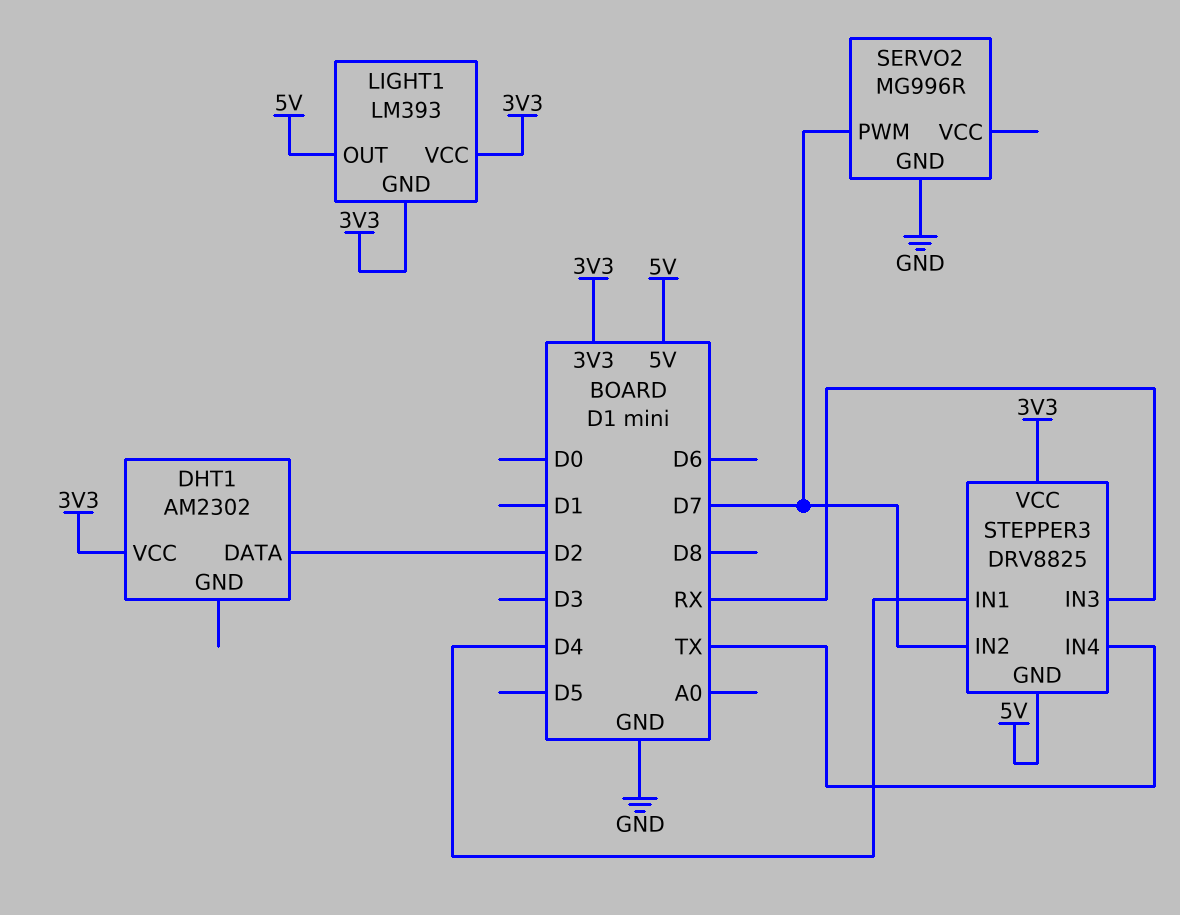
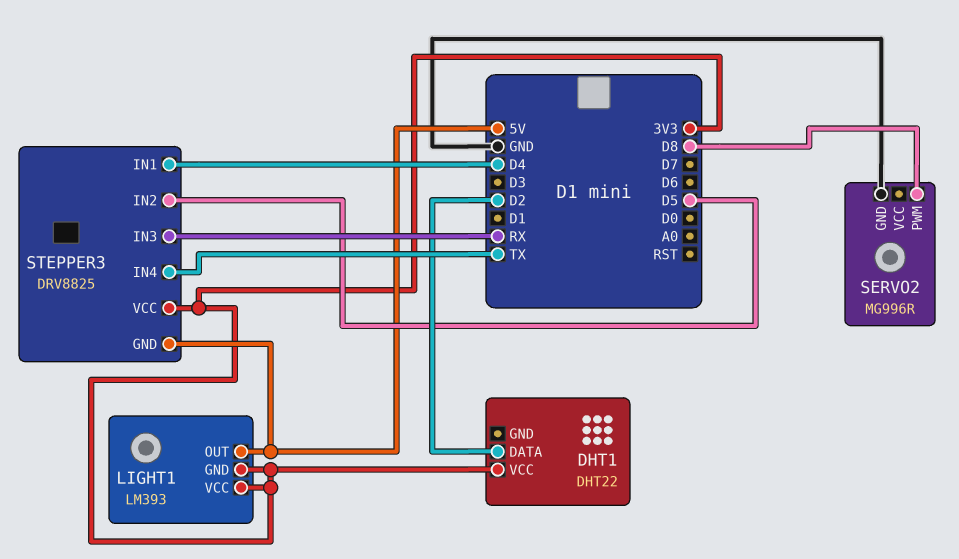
DHT1: AM2302 -> DHT22
SERVO2 pin PWM: D7 -> D8
STEPPER3 pin IN2: D7 -> D5

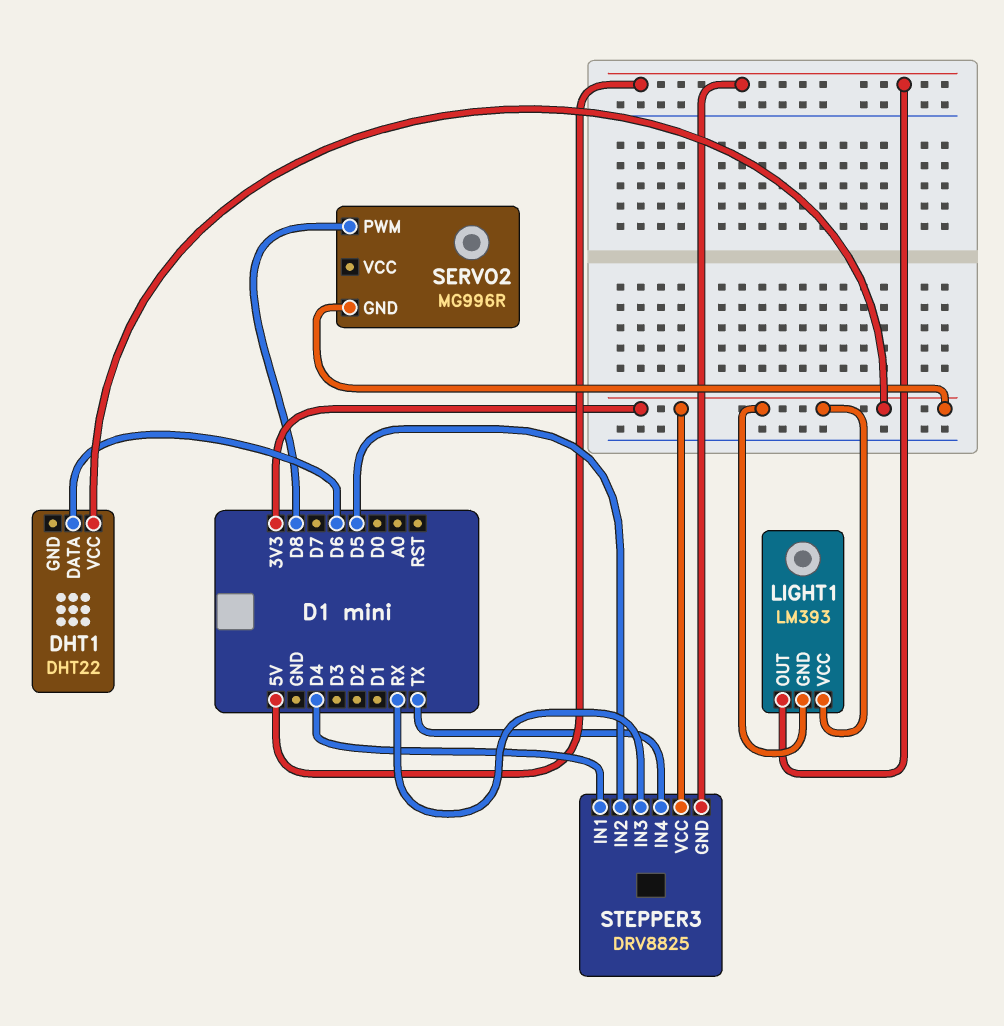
DHT1 pin DATA: D2 -> D6
SERVO2 pin GND: GND -> 3V3

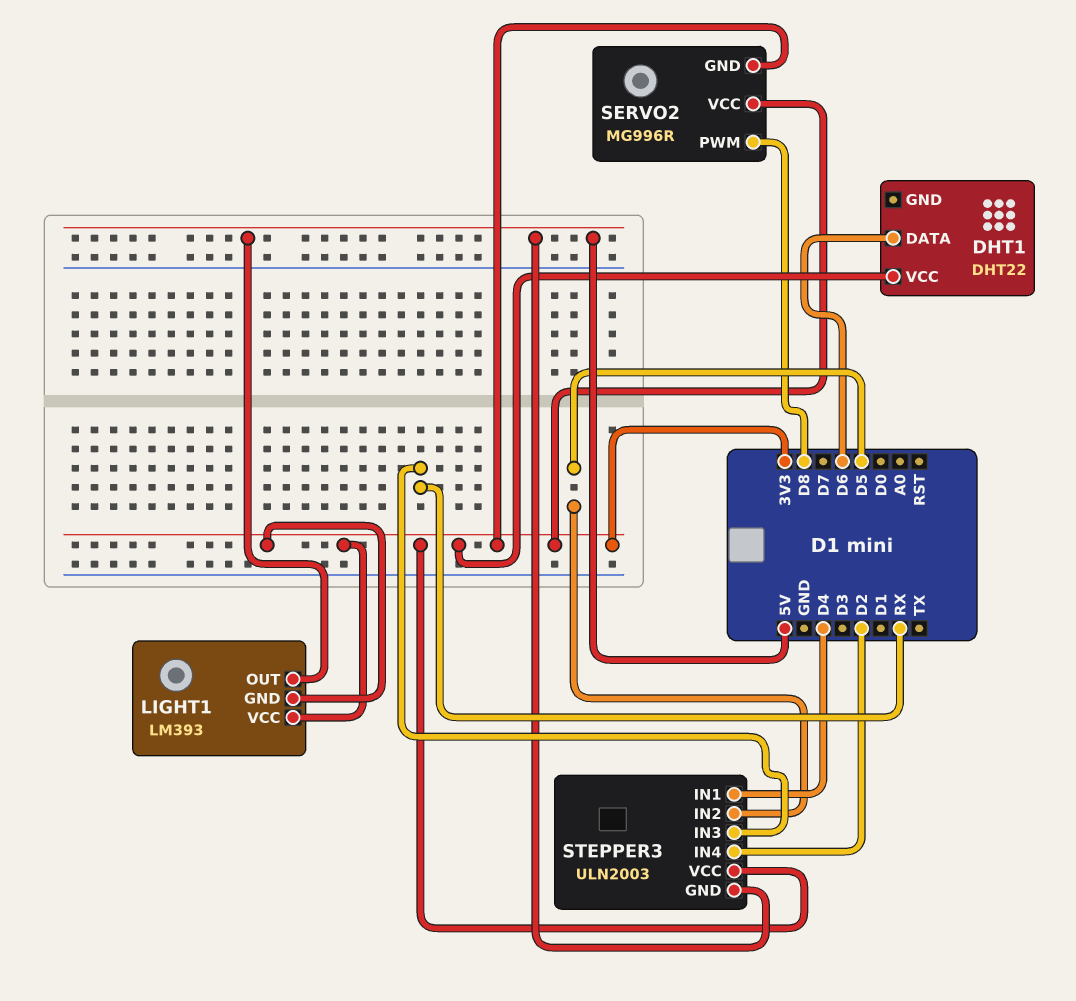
SERVO2 pin VCC: none -> 3V3
STEPPER3: DRV8825 -> ULN2003
STEPPER3 pin IN4: TX -> D2

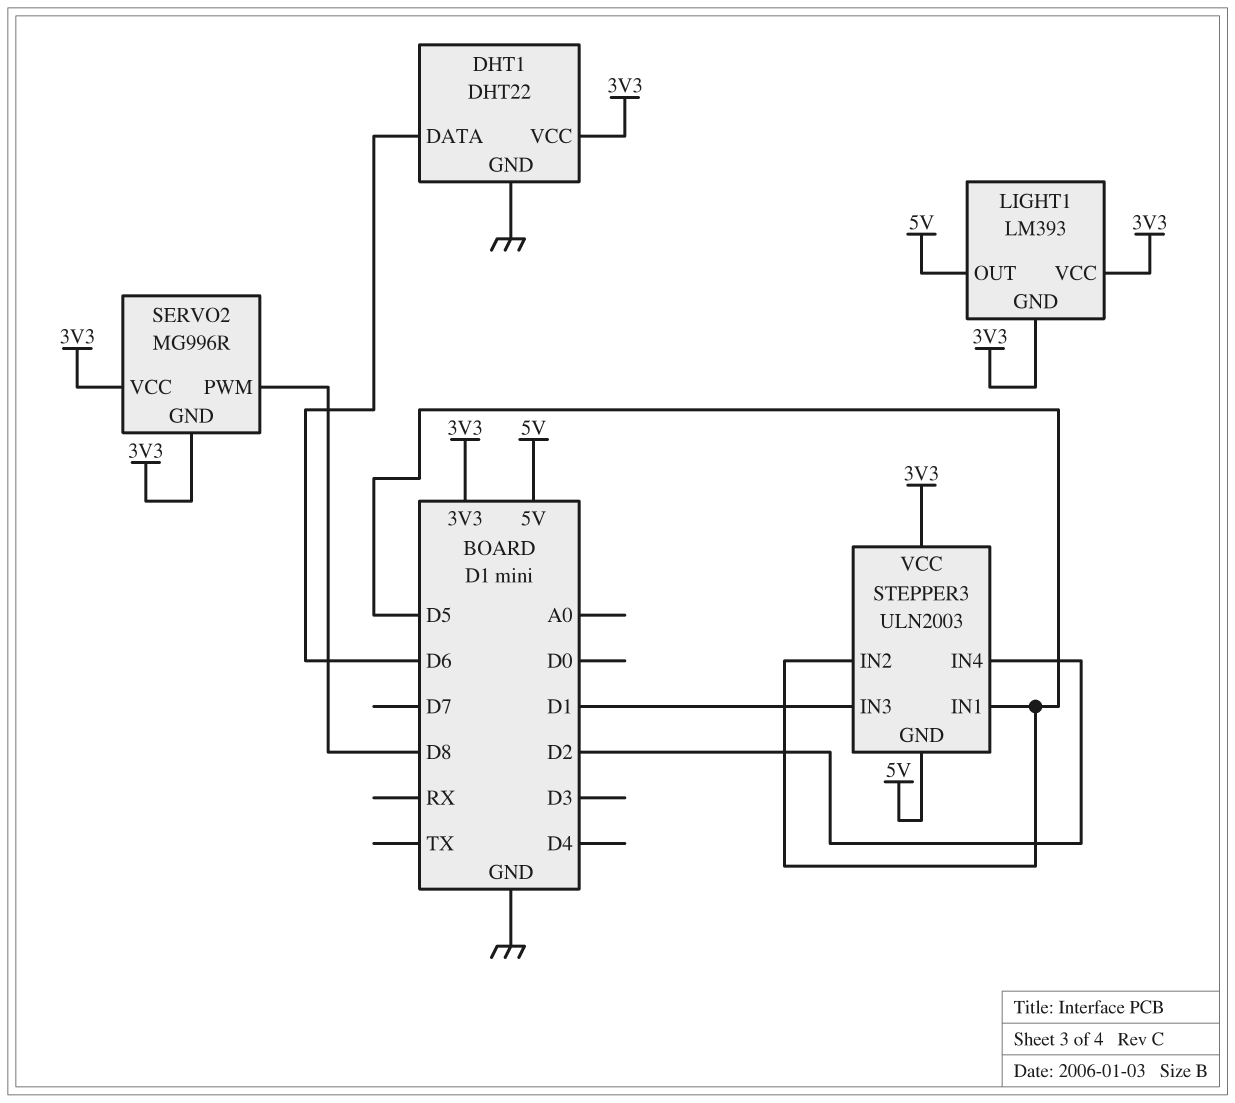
DHT1 pin GND: none -> GND
STEPPER3 pin IN1: D4 -> D5
STEPPER3 pin IN3: RX -> D1

